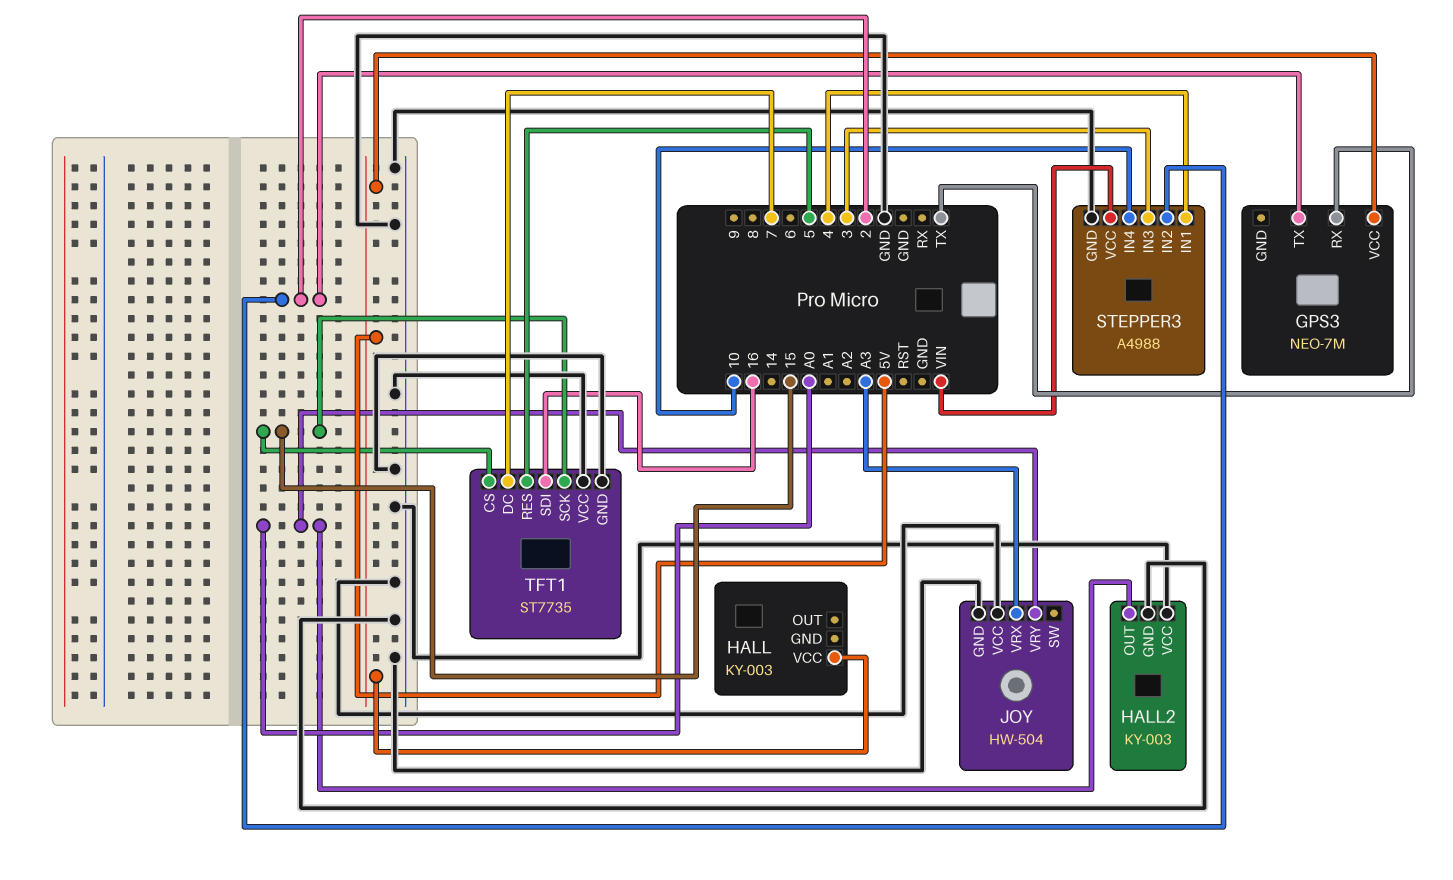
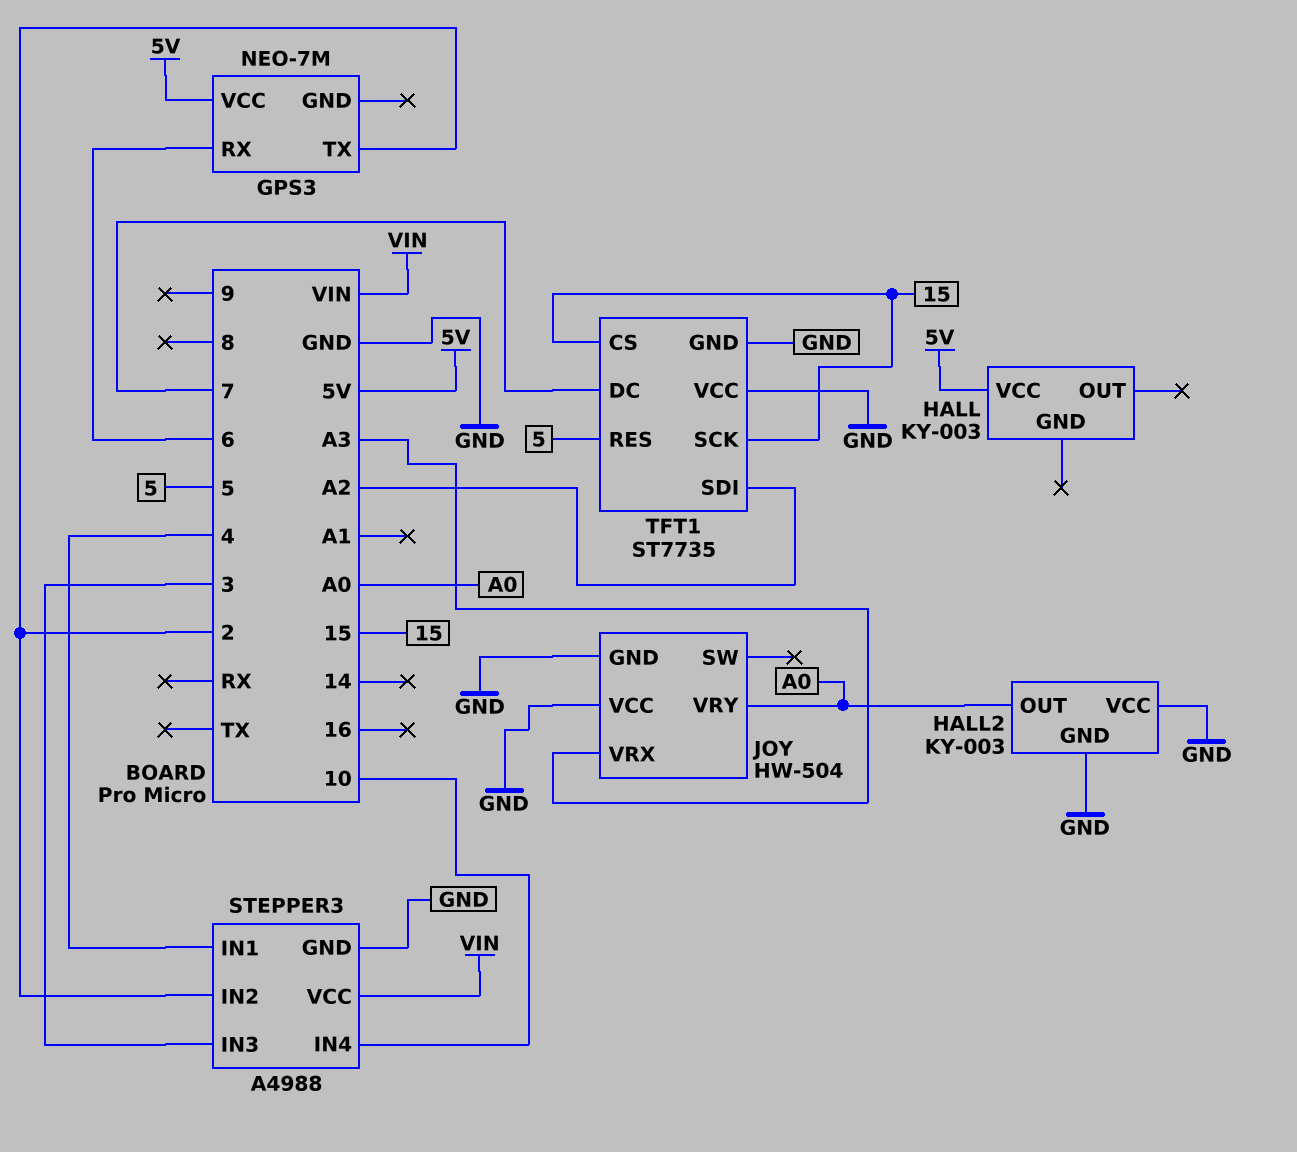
GPS3 pin RX: TX -> 6
TFT1 pin SDI: 16 -> A2

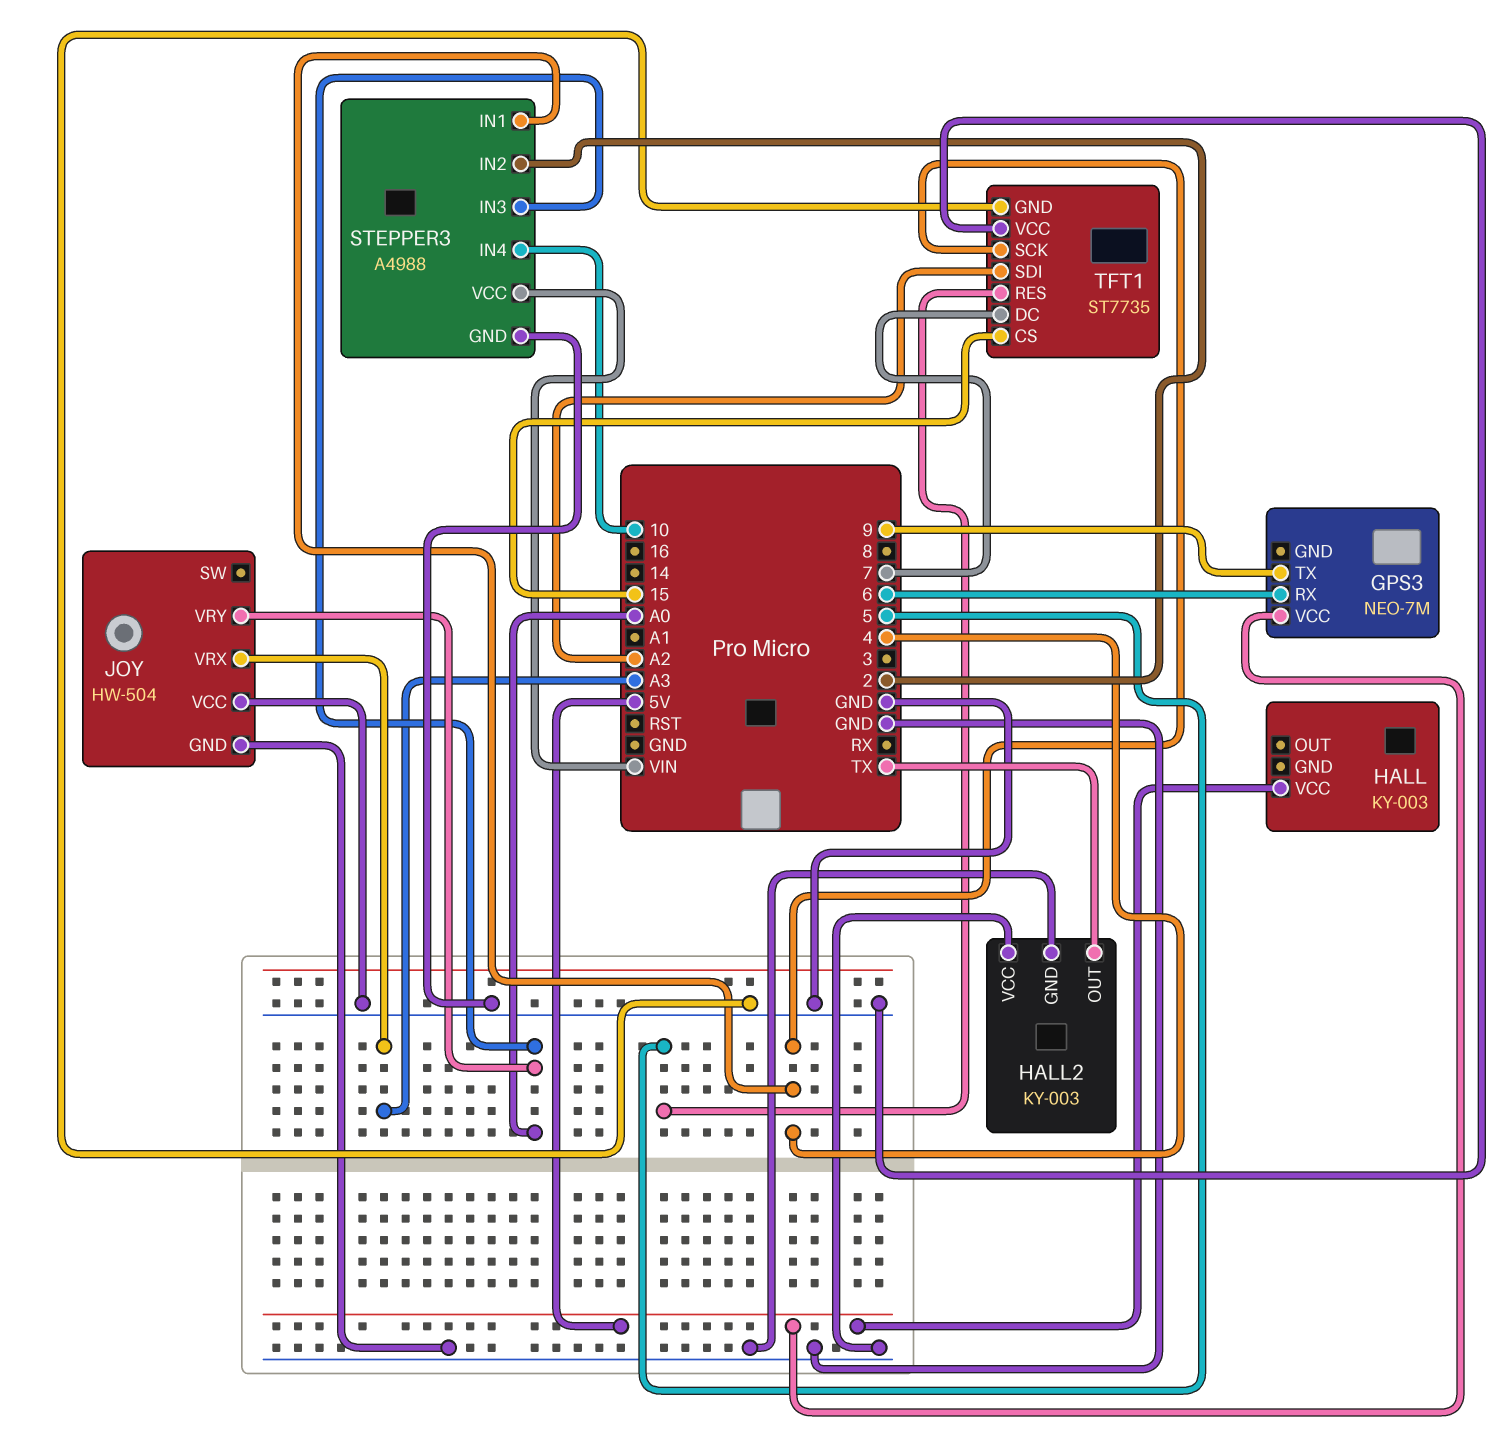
GPS3 pin TX: 2 -> 9
HALL2 pin OUT: A0 -> TX
STEPPER3 pin IN3: 3 -> A0
TFT1 pin SCK: 15 -> 4

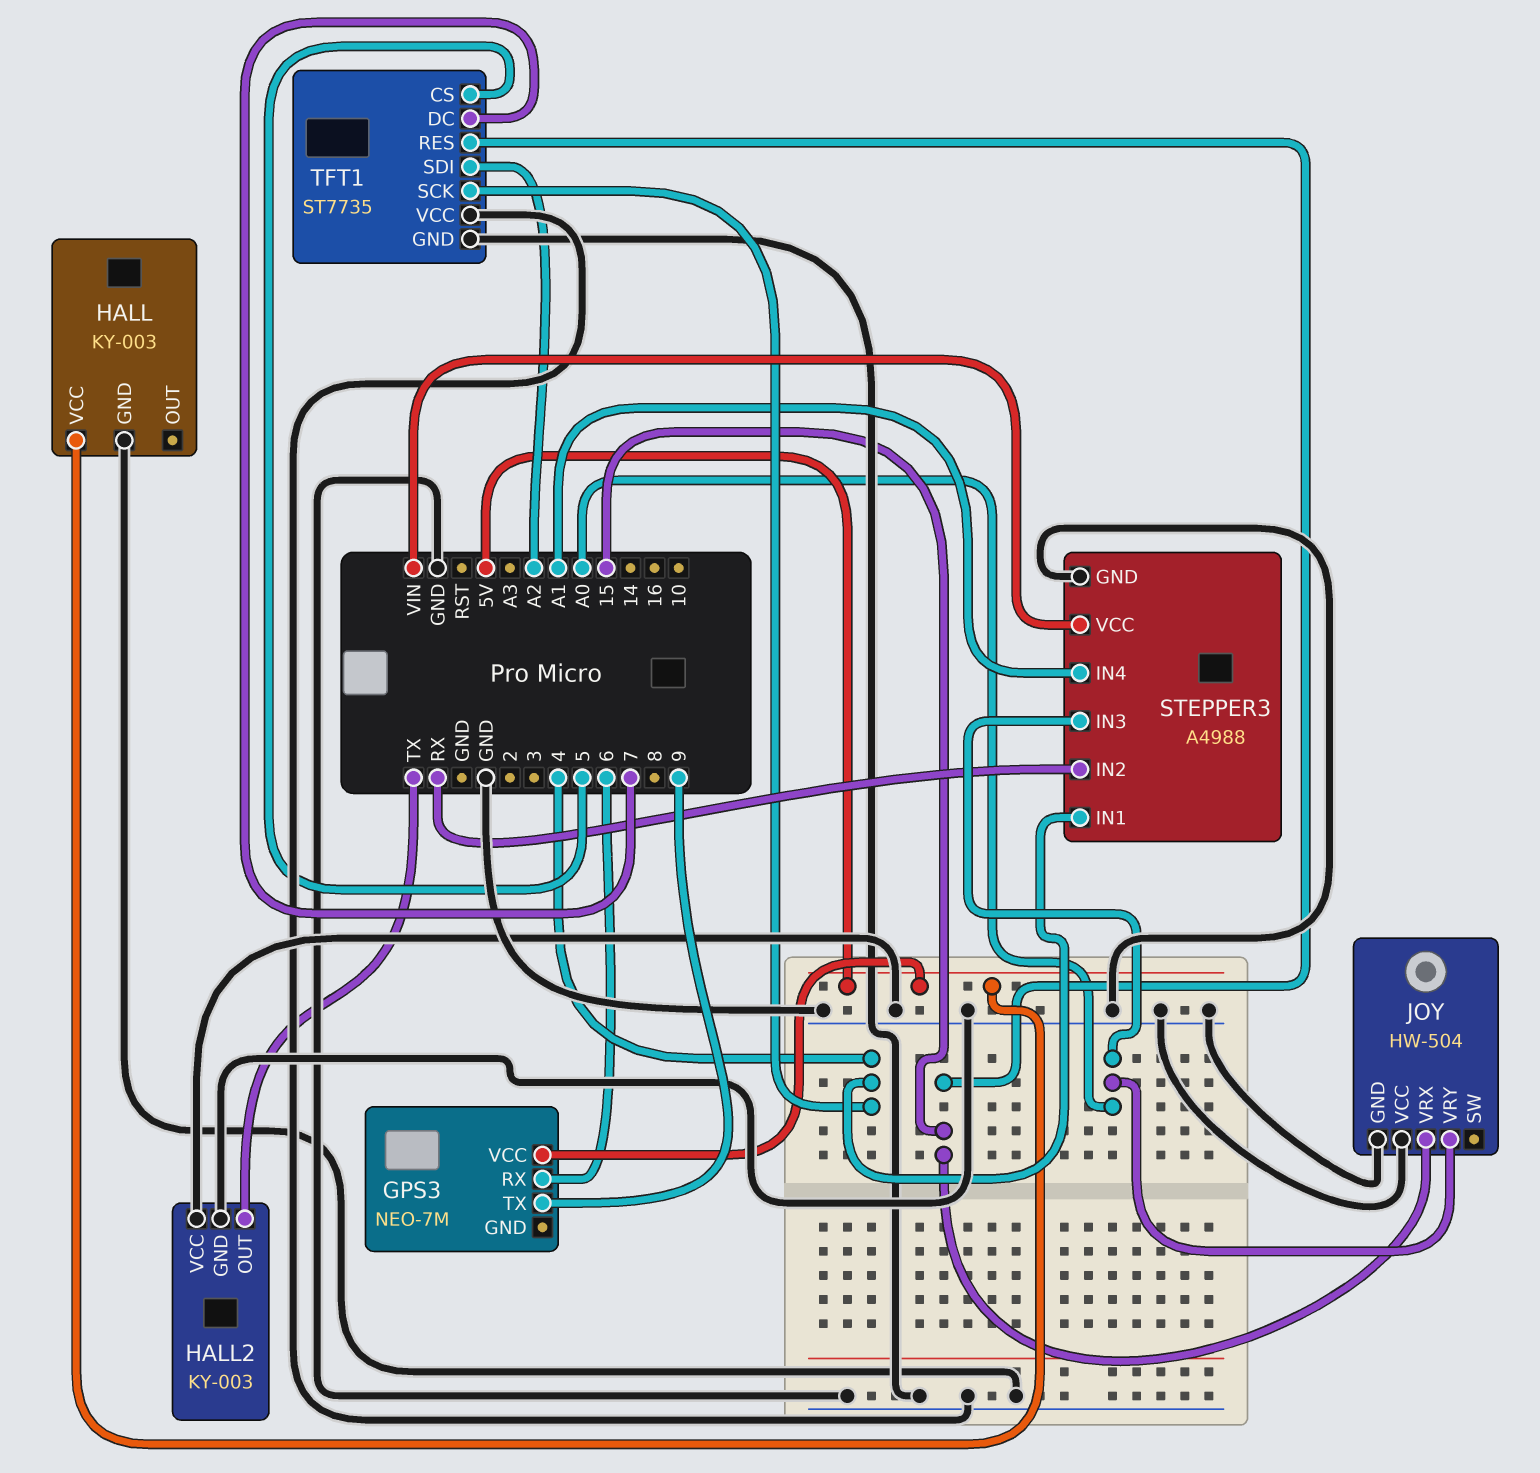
HALL pin GND: none -> GND
JOY pin VRX: A3 -> 15
STEPPER3 pin IN2: 2 -> RX
STEPPER3 pin IN4: 10 -> A1
TFT1 pin CS: 15 -> 5
TFT1 pin RES: 5 -> 15

